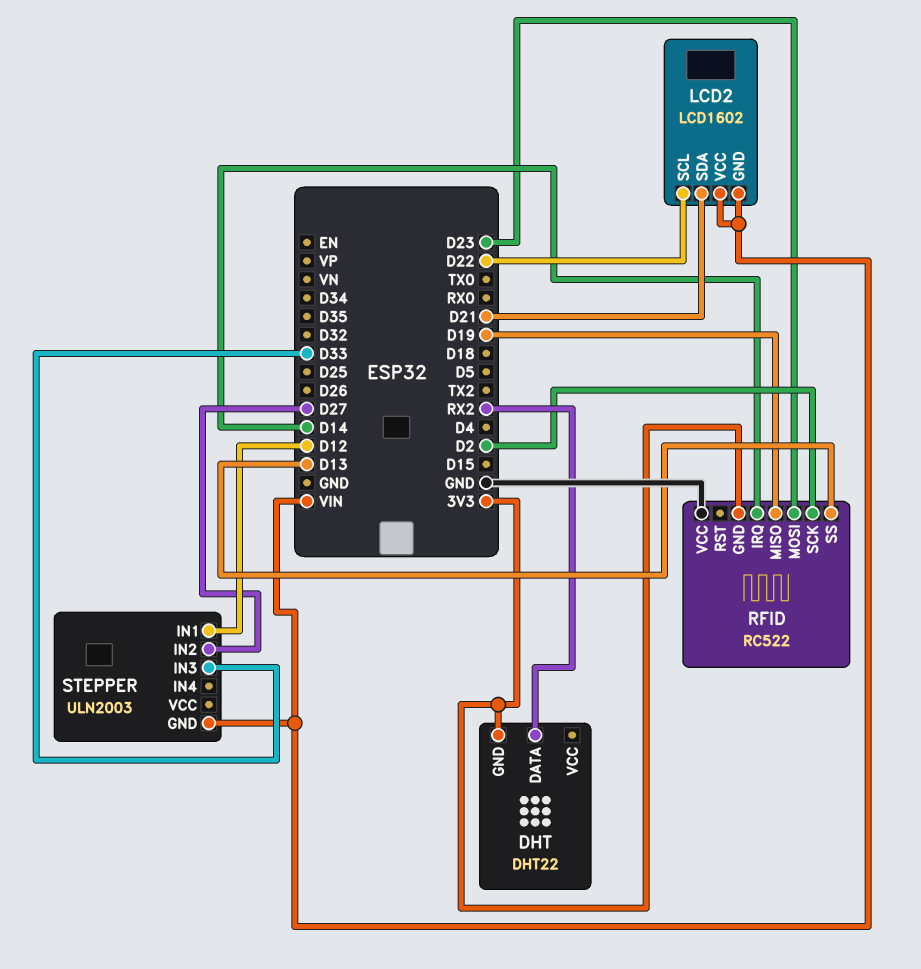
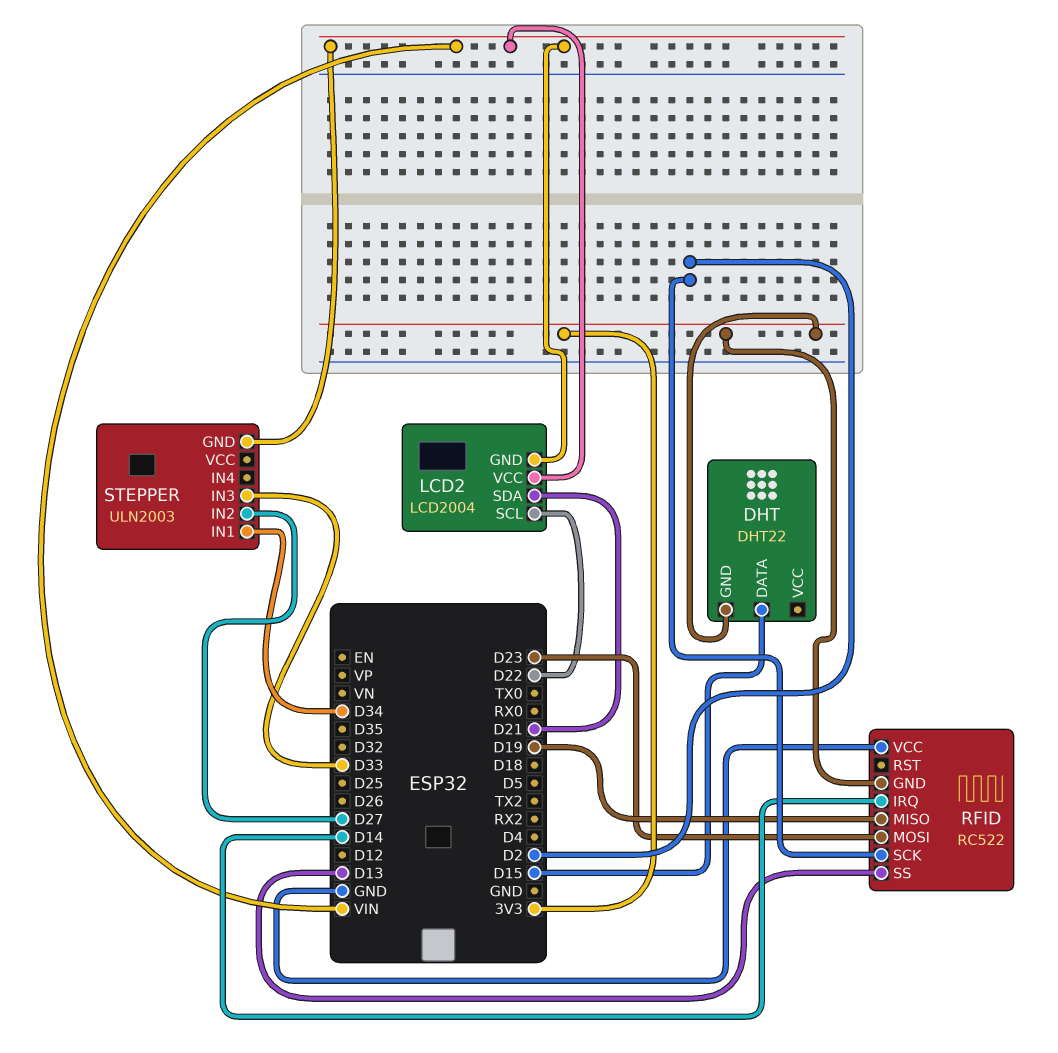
DHT pin DATA: RX2 -> D15
LCD2: LCD1602 -> LCD2004
STEPPER pin IN1: D12 -> D34

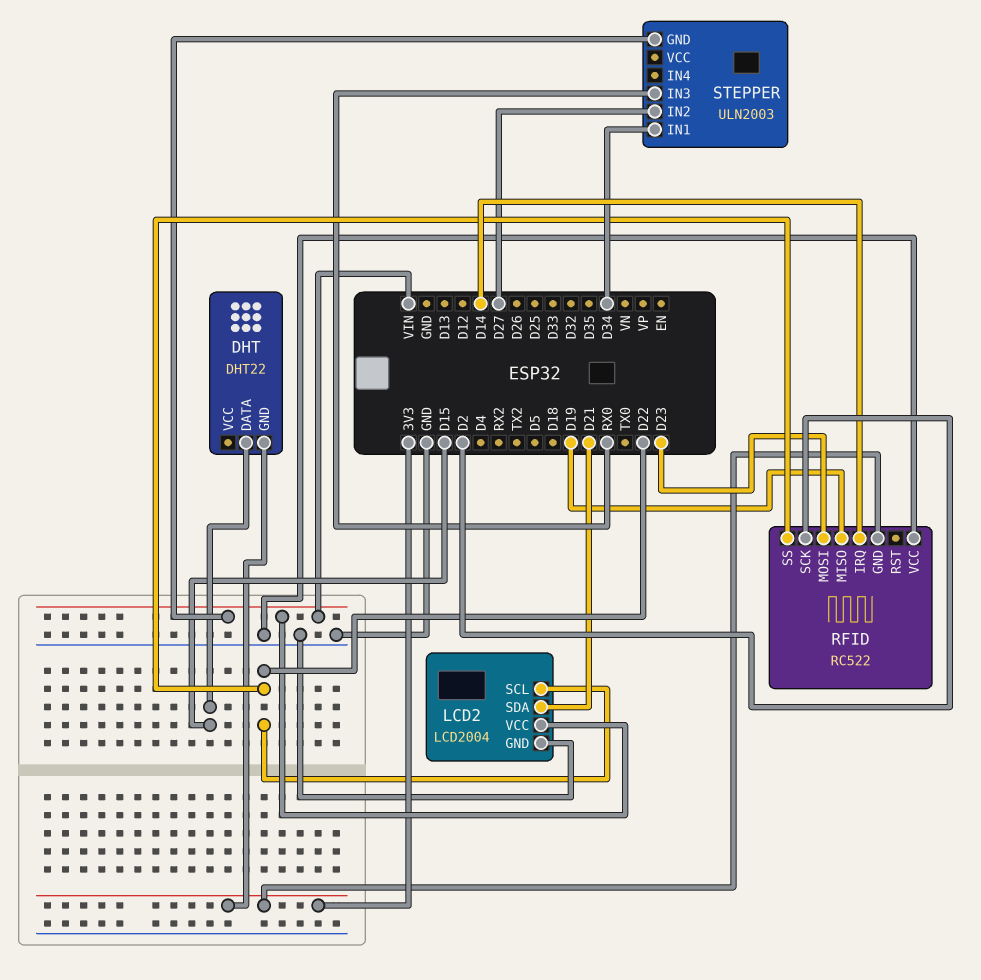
LCD2 pin GND: VIN -> GND
RFID pin SS: D13 -> D22
STEPPER pin IN3: D33 -> RX0

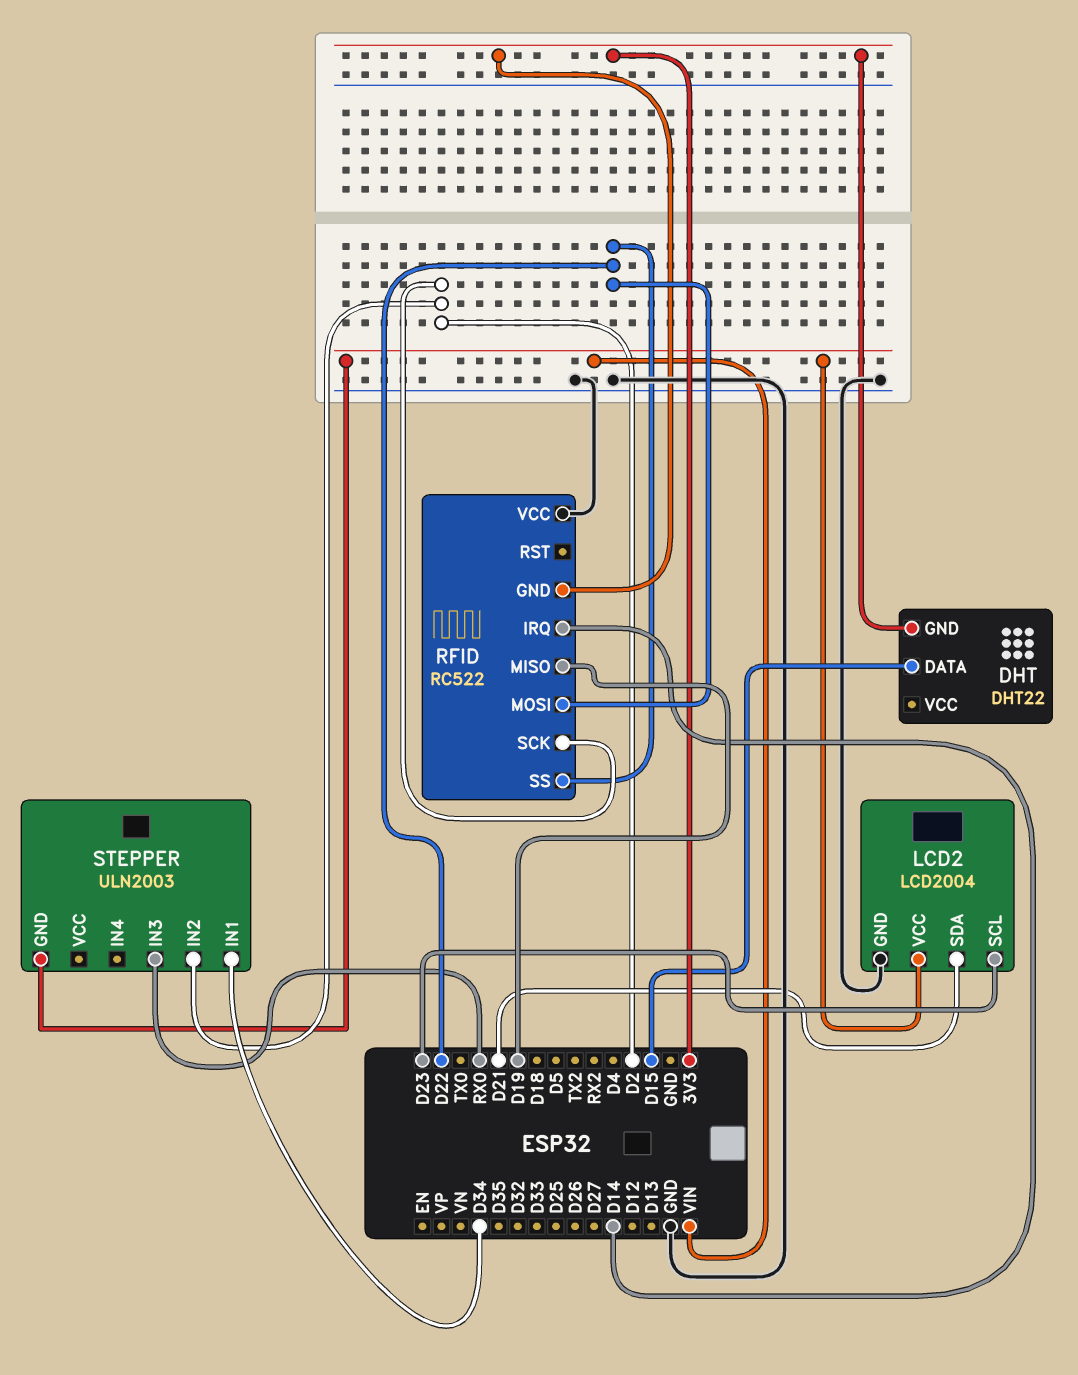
LCD2 pin SCL: D22 -> D23
RFID pin MOSI: D23 -> D22
STEPPER pin IN2: D27 -> D2

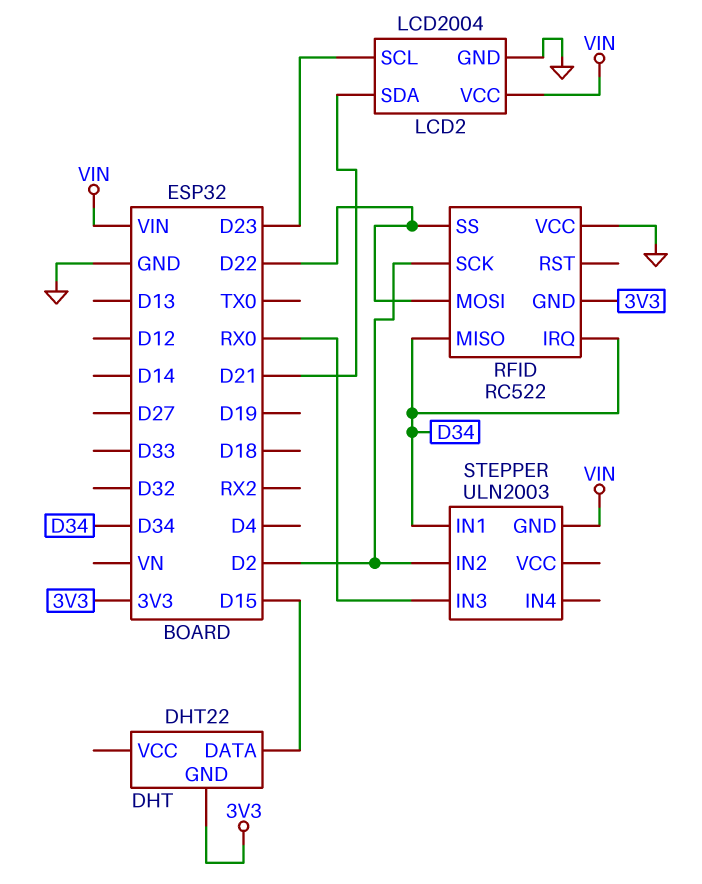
RFID pin IRQ: D14 -> D34
RFID pin MISO: D19 -> D34

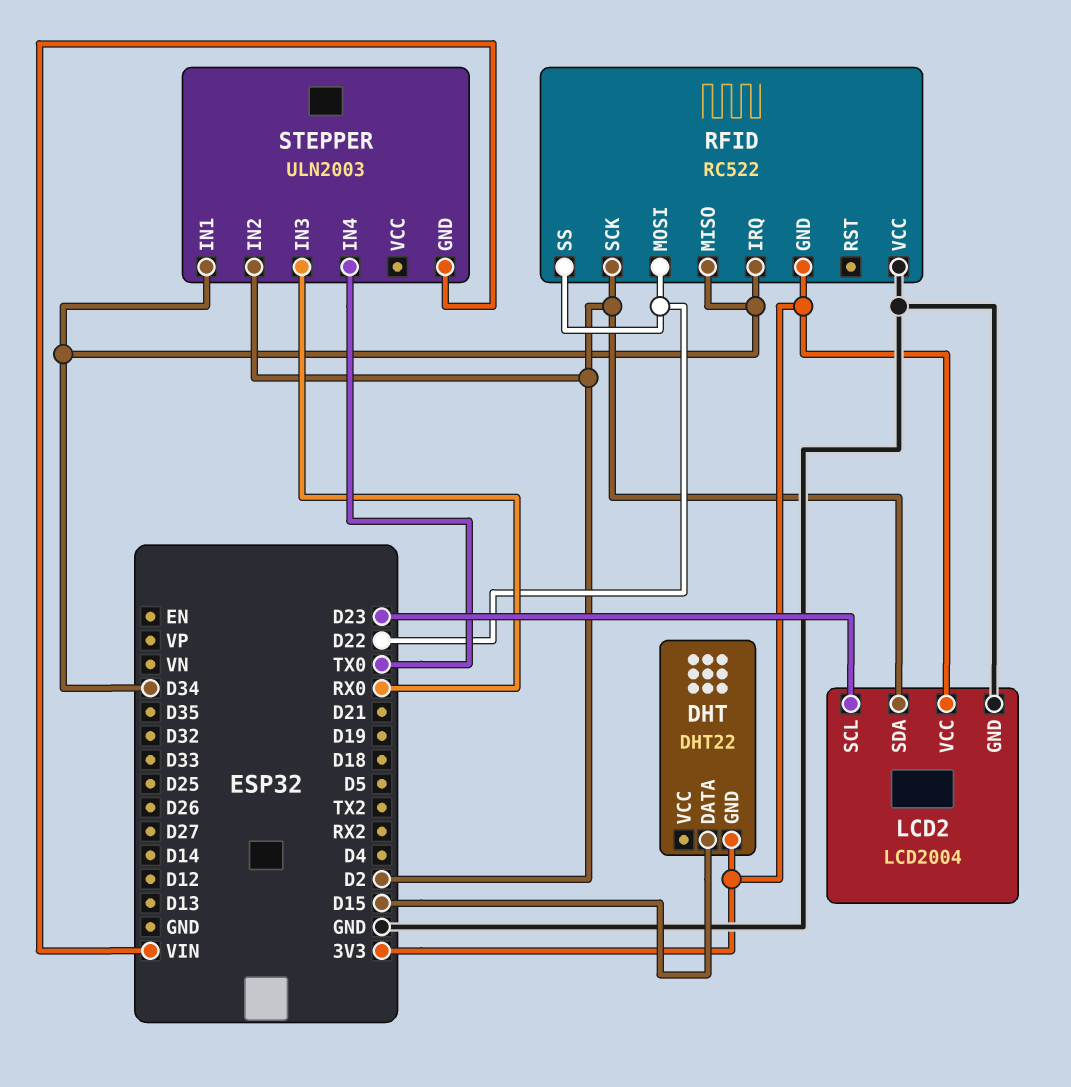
LCD2 pin SDA: D21 -> D2
LCD2 pin VCC: VIN -> 3V3
STEPPER pin IN4: none -> TX0

